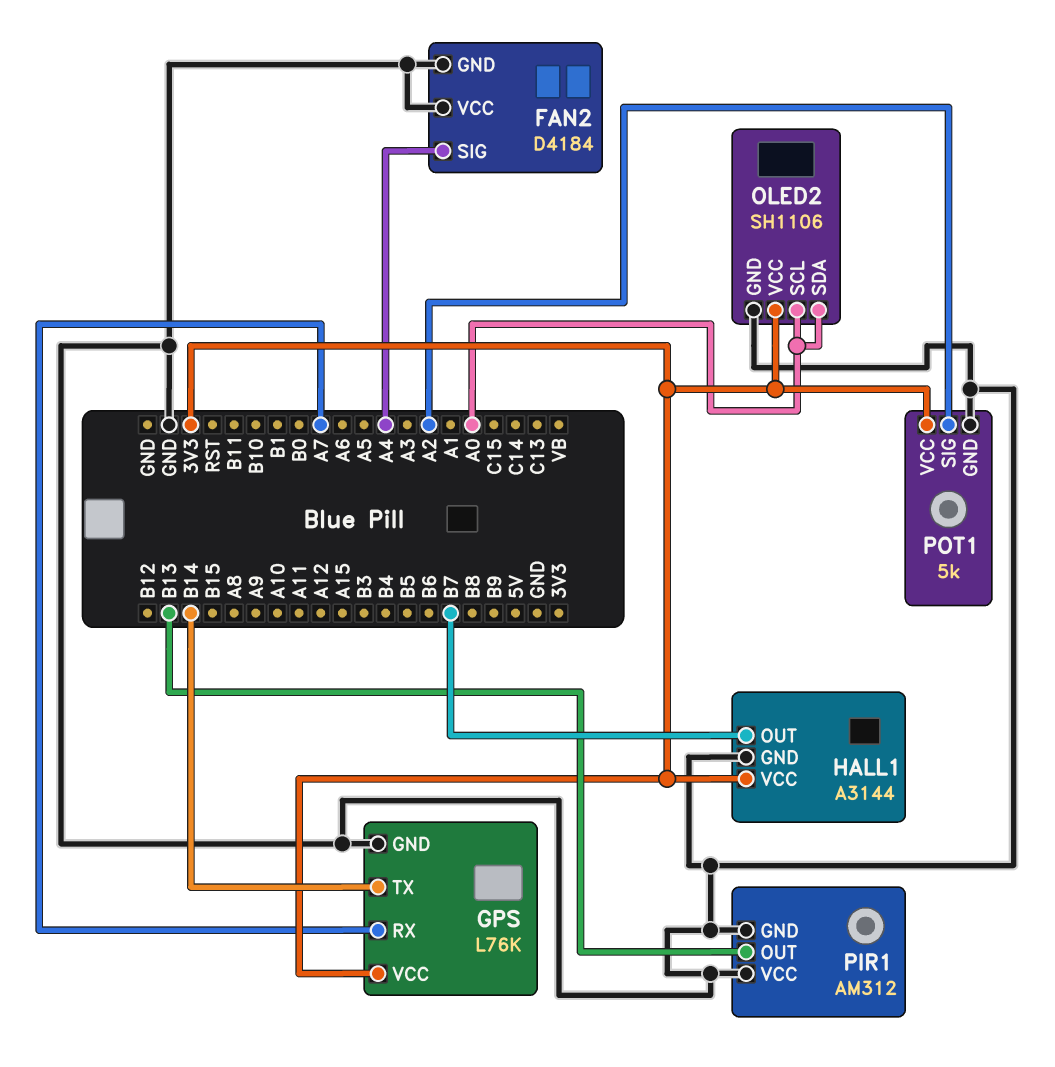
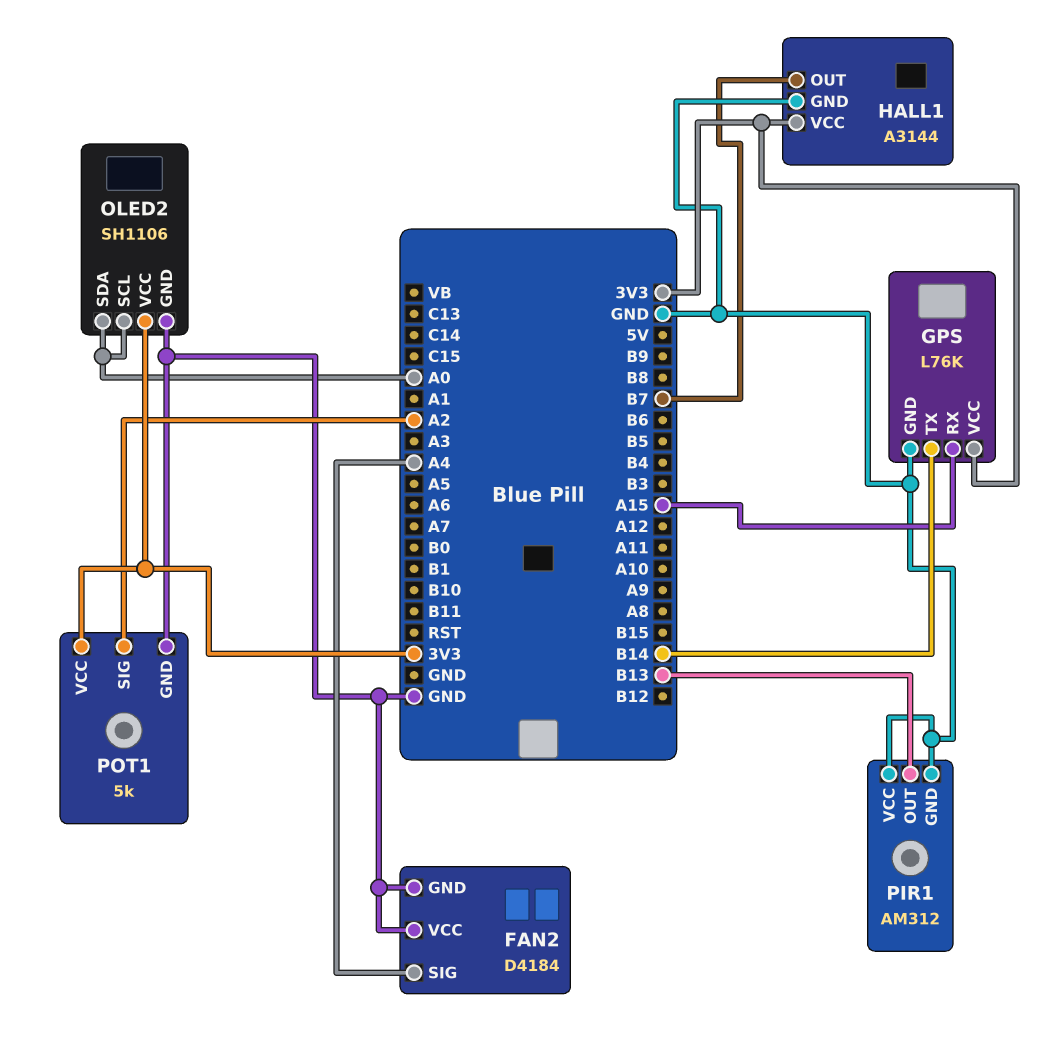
GPS pin RX: A7 -> A15

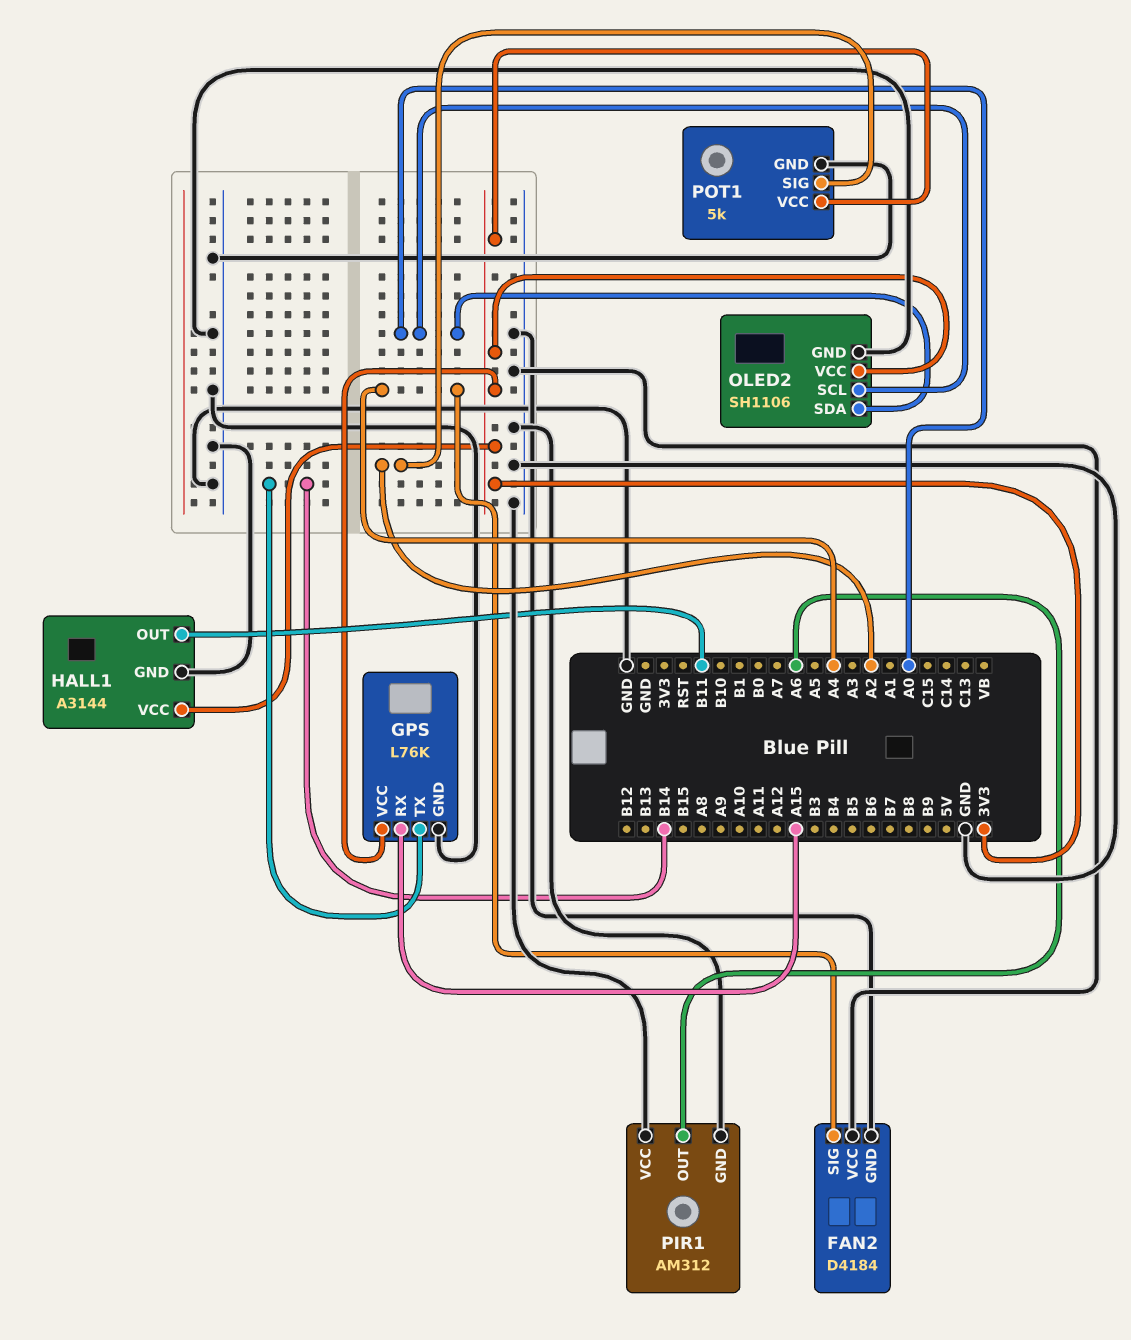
HALL1 pin OUT: B7 -> B11
PIR1 pin OUT: B13 -> A6

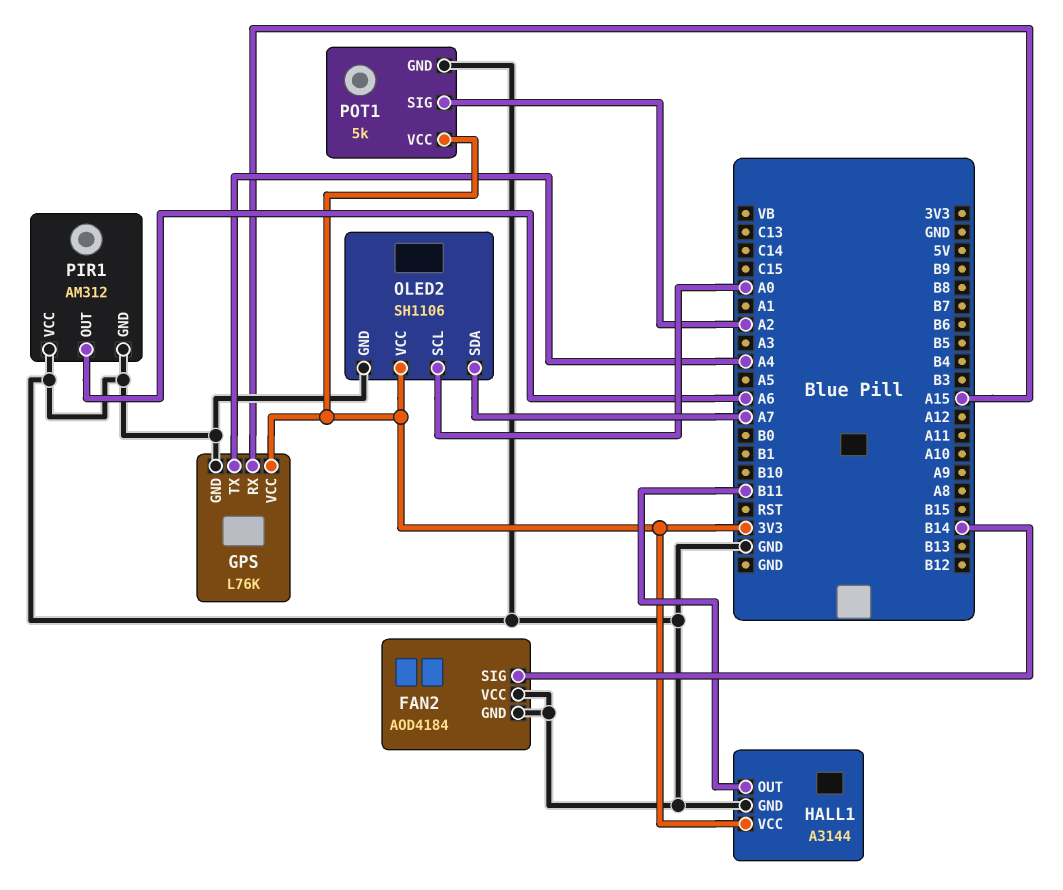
FAN2: D4184 -> AOD4184
FAN2 pin SIG: A4 -> B14
GPS pin TX: B14 -> A4
OLED2 pin SDA: A0 -> A7

